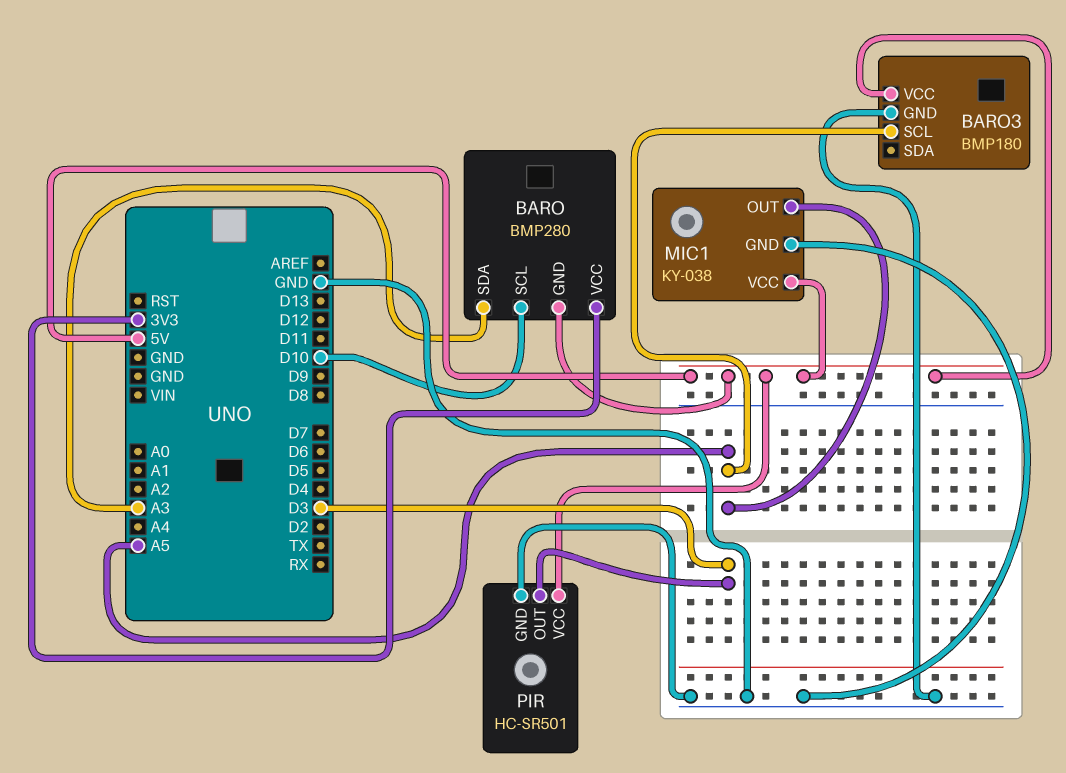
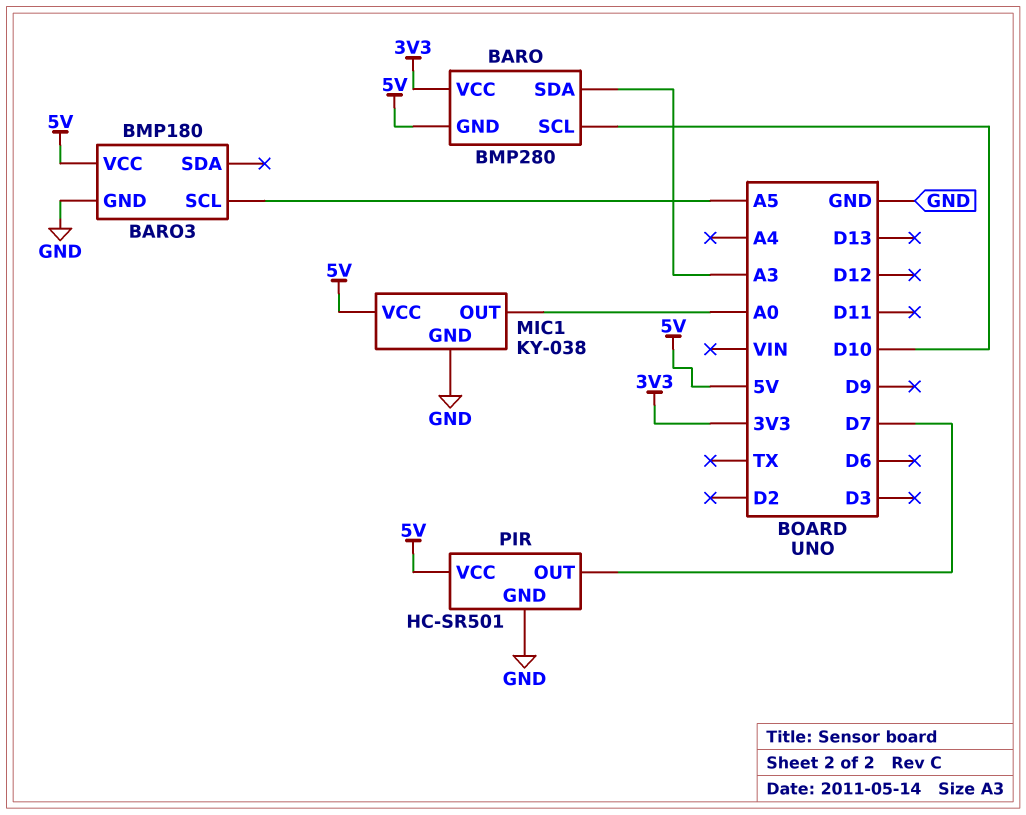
MIC1 pin OUT: A5 -> A0
PIR pin OUT: D3 -> D7

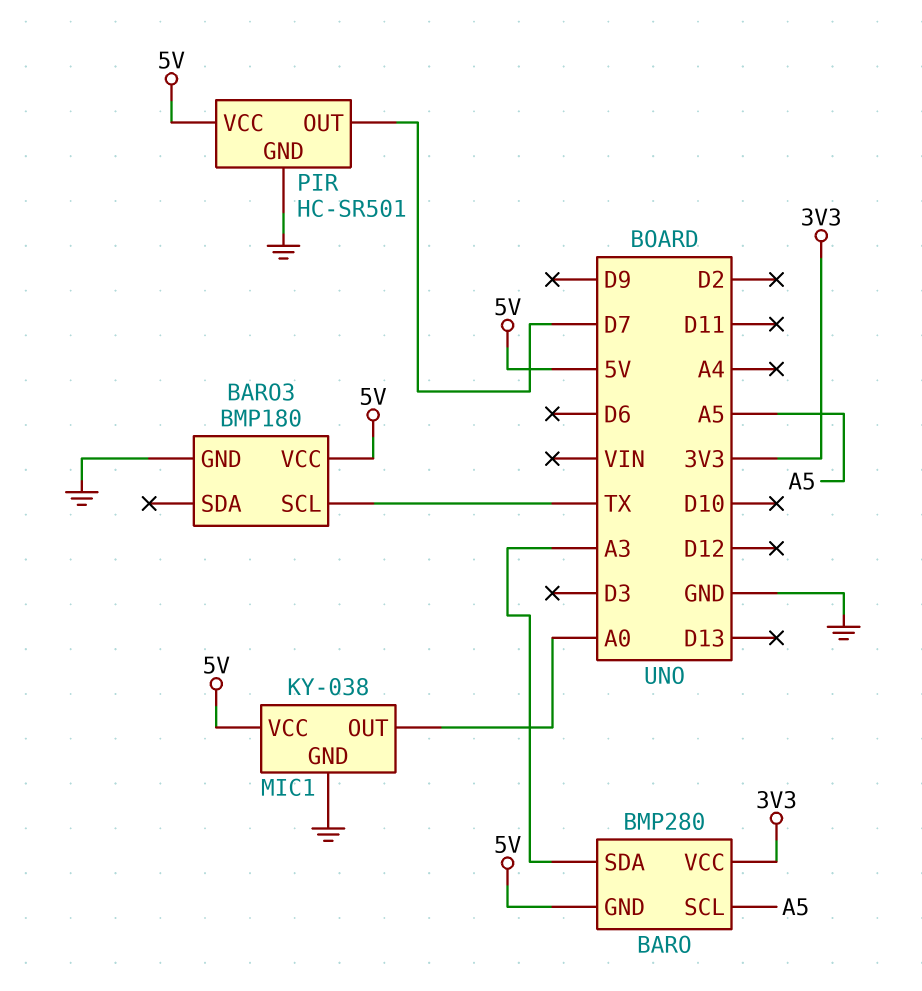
BARO pin SCL: D10 -> A5
BARO3 pin SCL: A5 -> TX

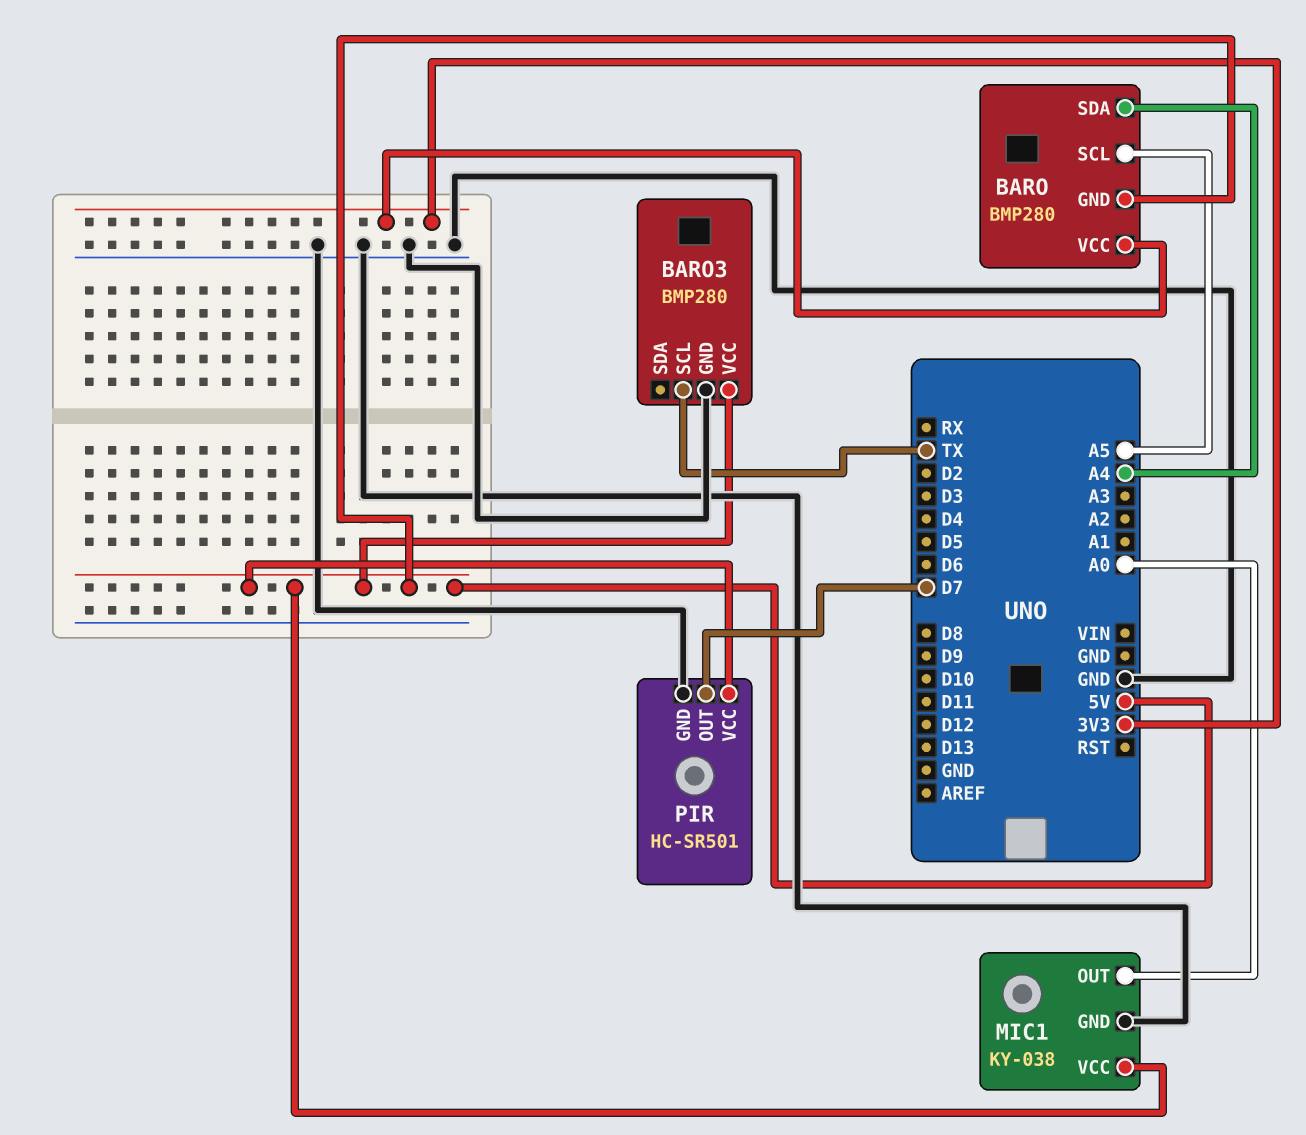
BARO pin SDA: A3 -> A4
BARO3: BMP180 -> BMP280

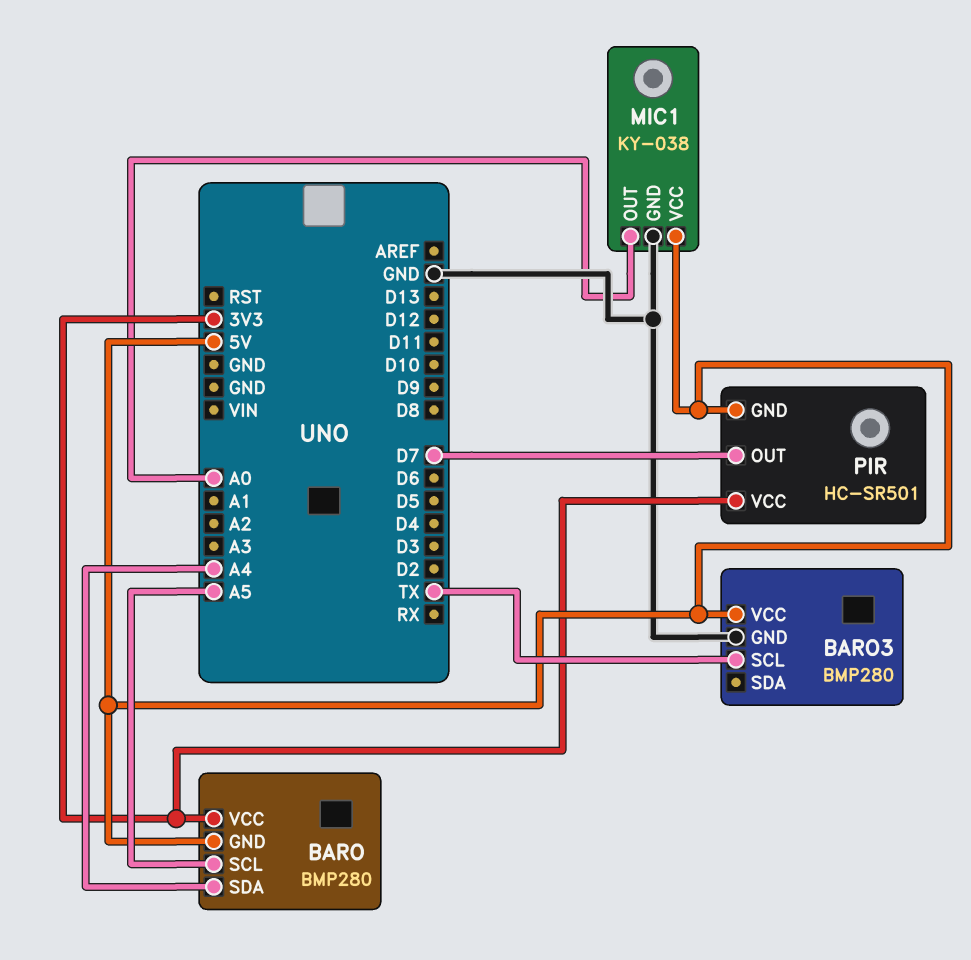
PIR pin GND: GND -> 5V
PIR pin VCC: 5V -> 3V3

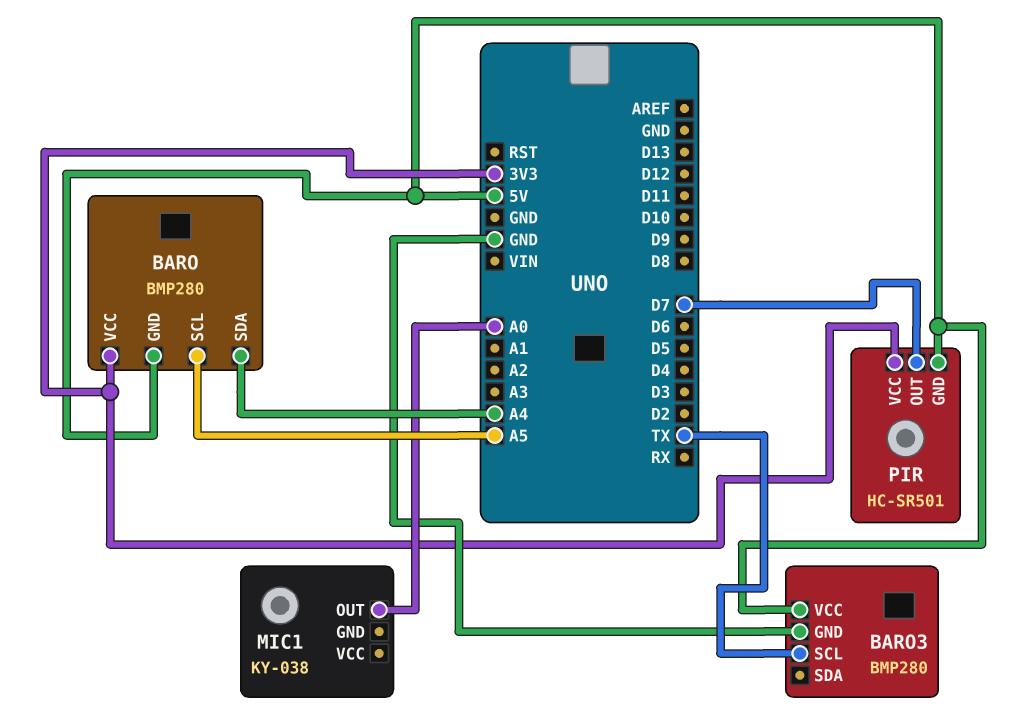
MIC1 pin GND: GND -> none
MIC1 pin VCC: 5V -> none

